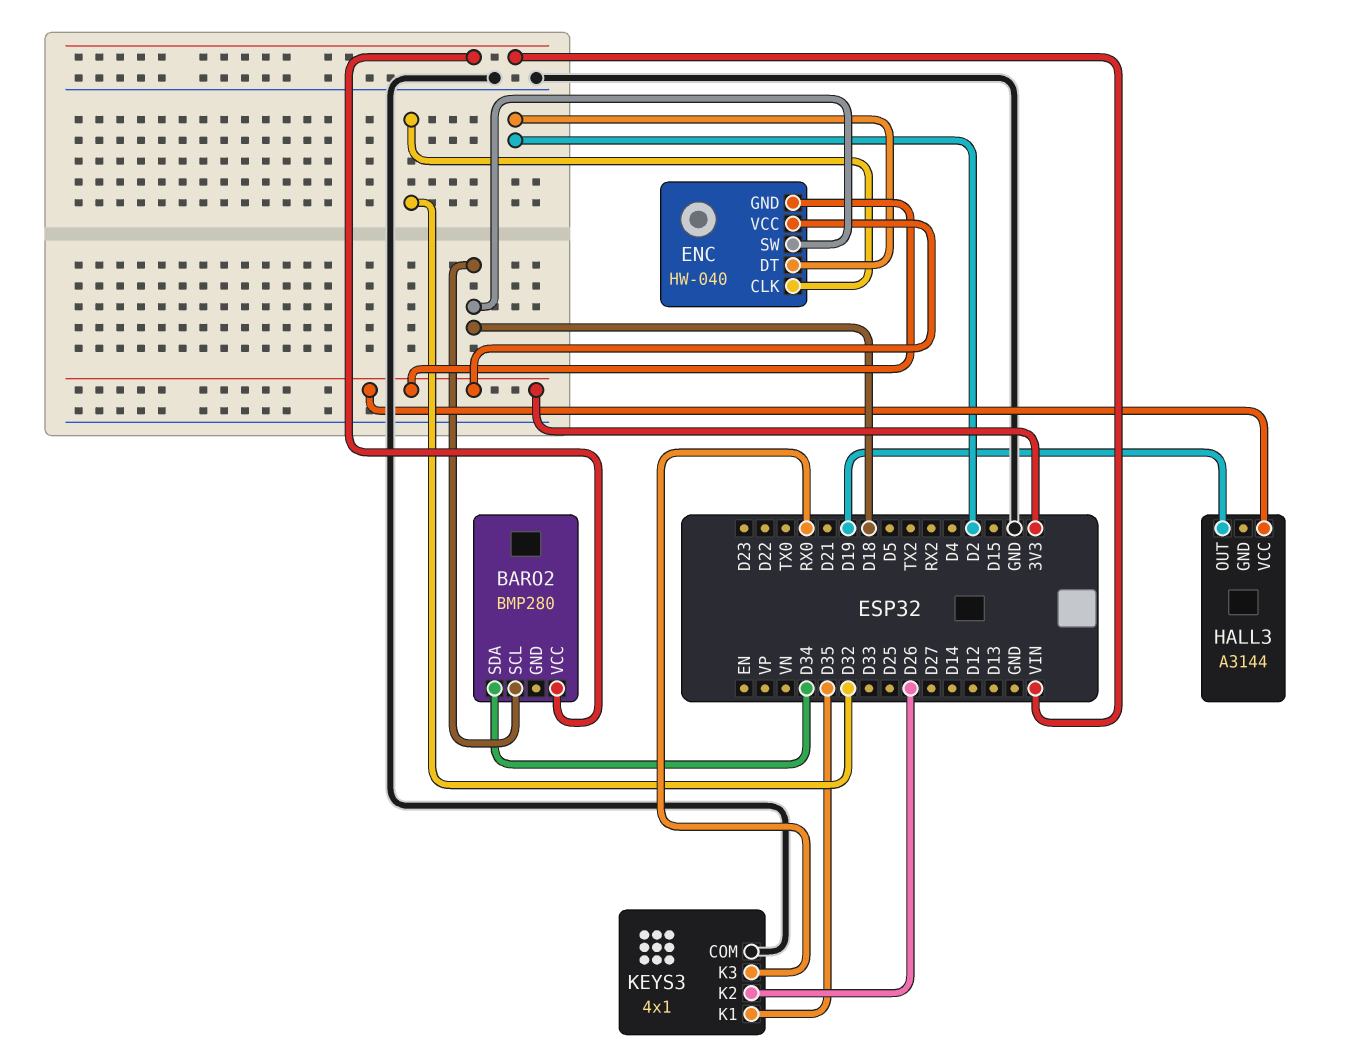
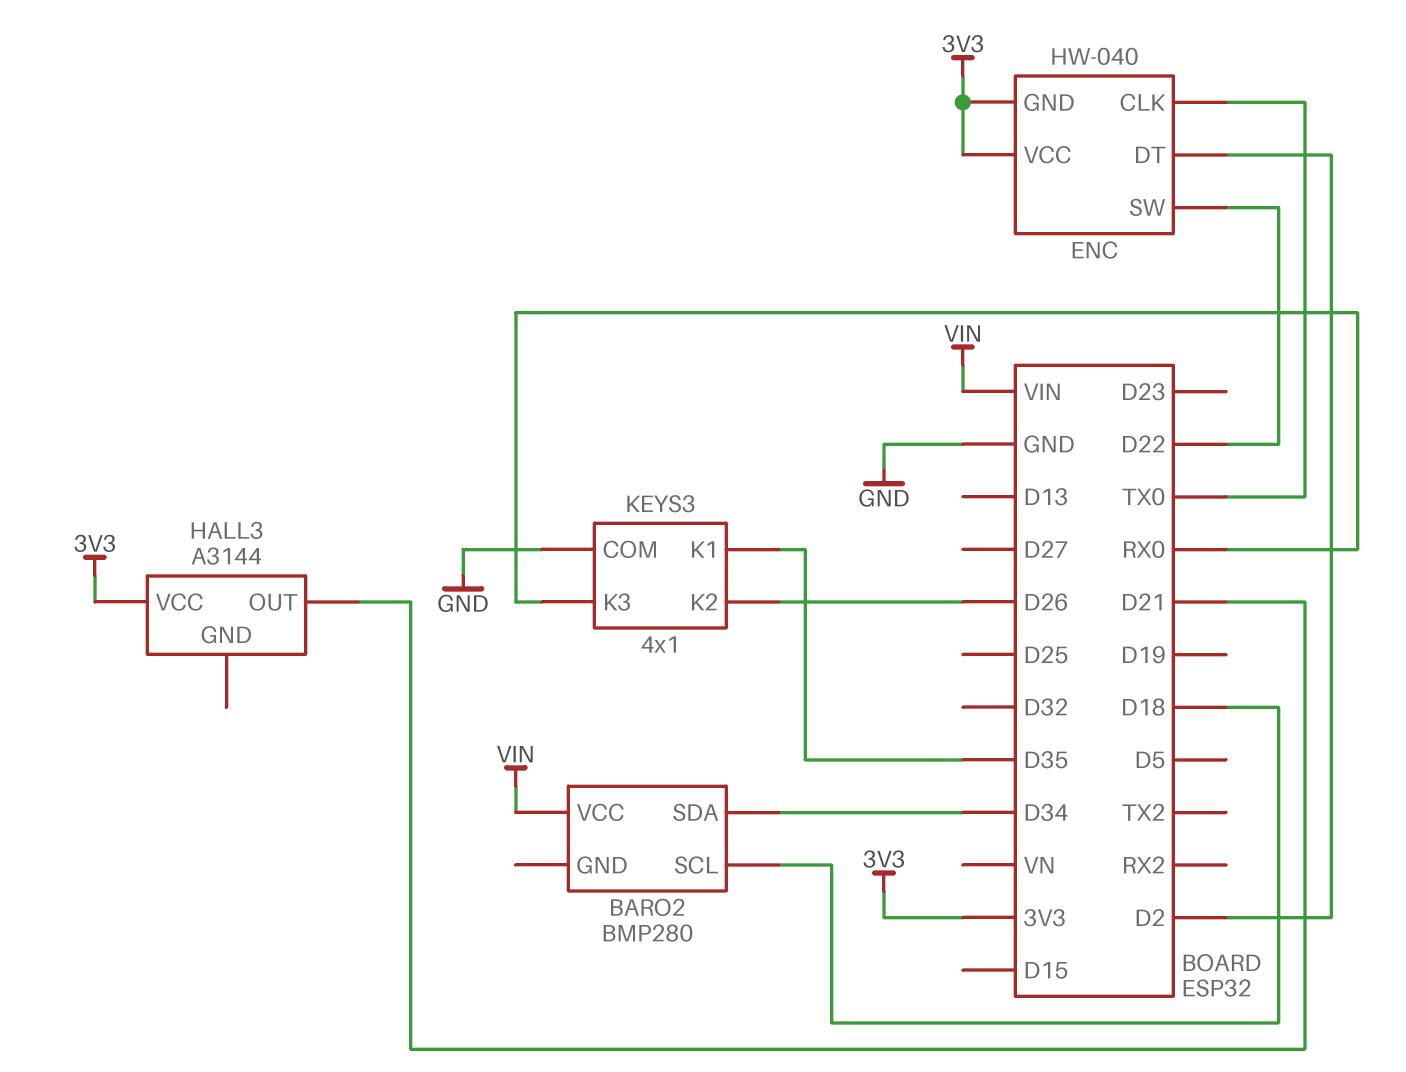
ENC pin CLK: D32 -> TX0
ENC pin SW: D18 -> D22
HALL3 pin OUT: D19 -> D21

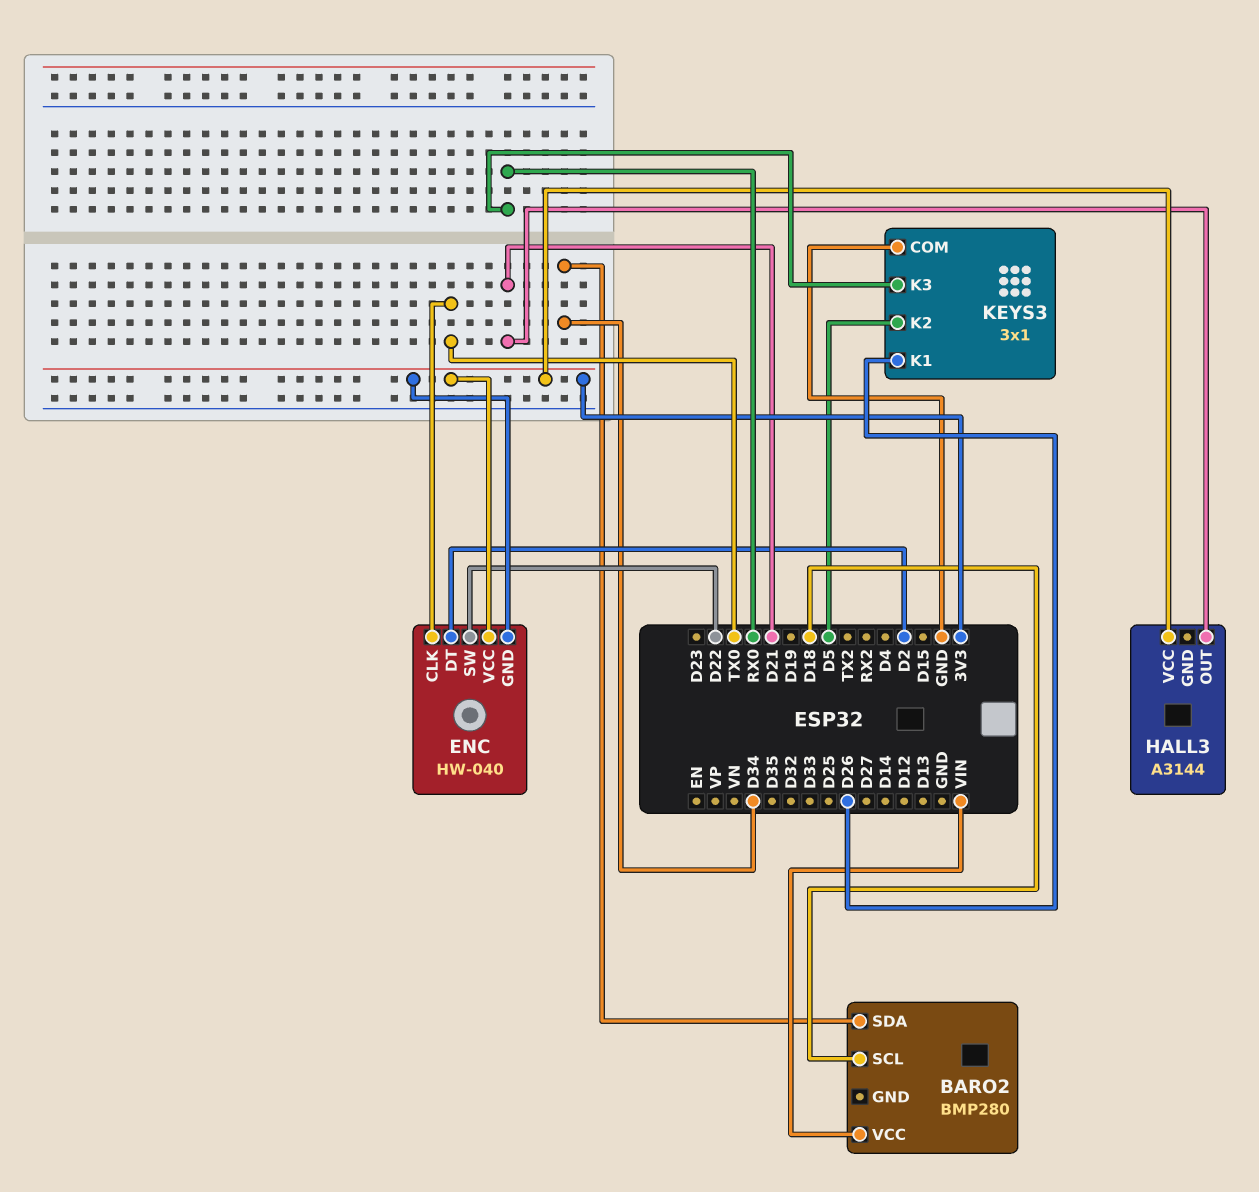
KEYS3: 4x1 -> 3x1
KEYS3 pin K1: D35 -> D26
KEYS3 pin K2: D26 -> D5

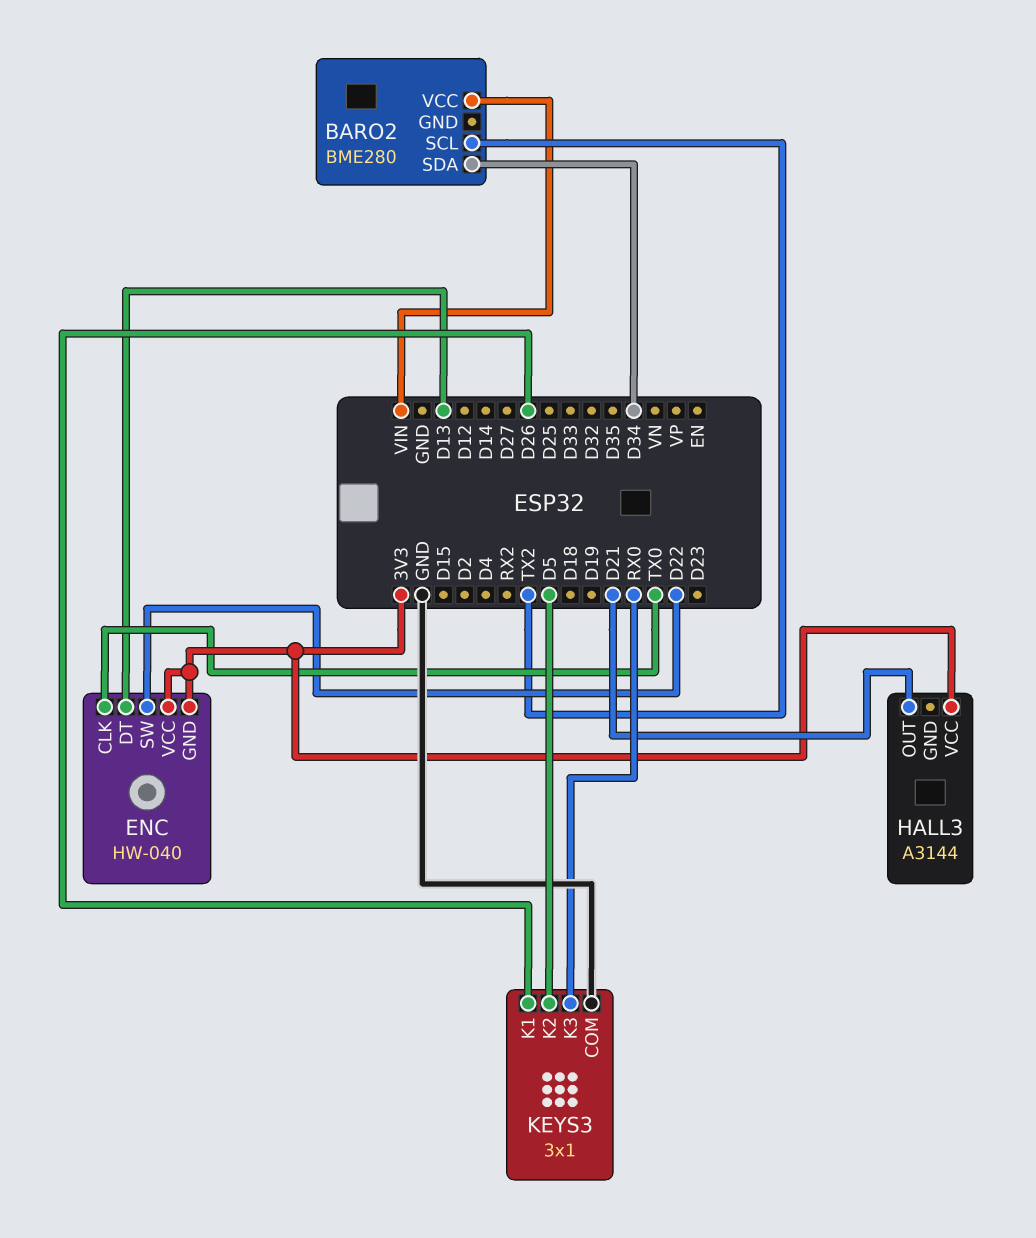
BARO2: BMP280 -> BME280
BARO2 pin SCL: D18 -> TX2
ENC pin DT: D2 -> D13

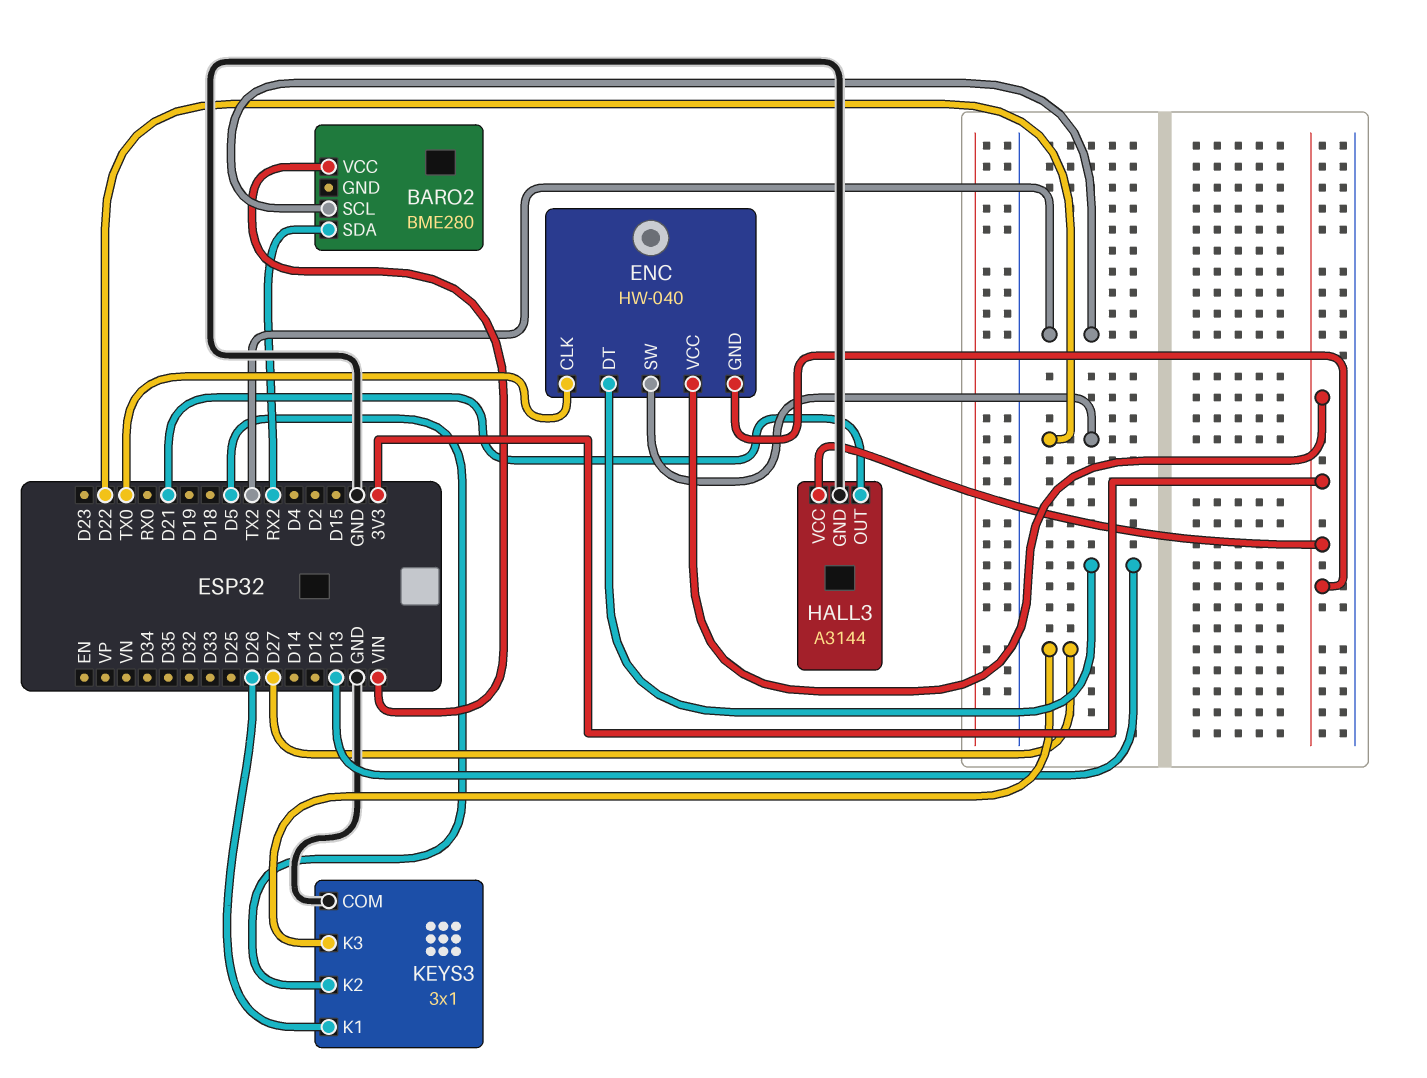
BARO2 pin SDA: D34 -> RX2
HALL3 pin GND: none -> GND
KEYS3 pin K3: RX0 -> D27

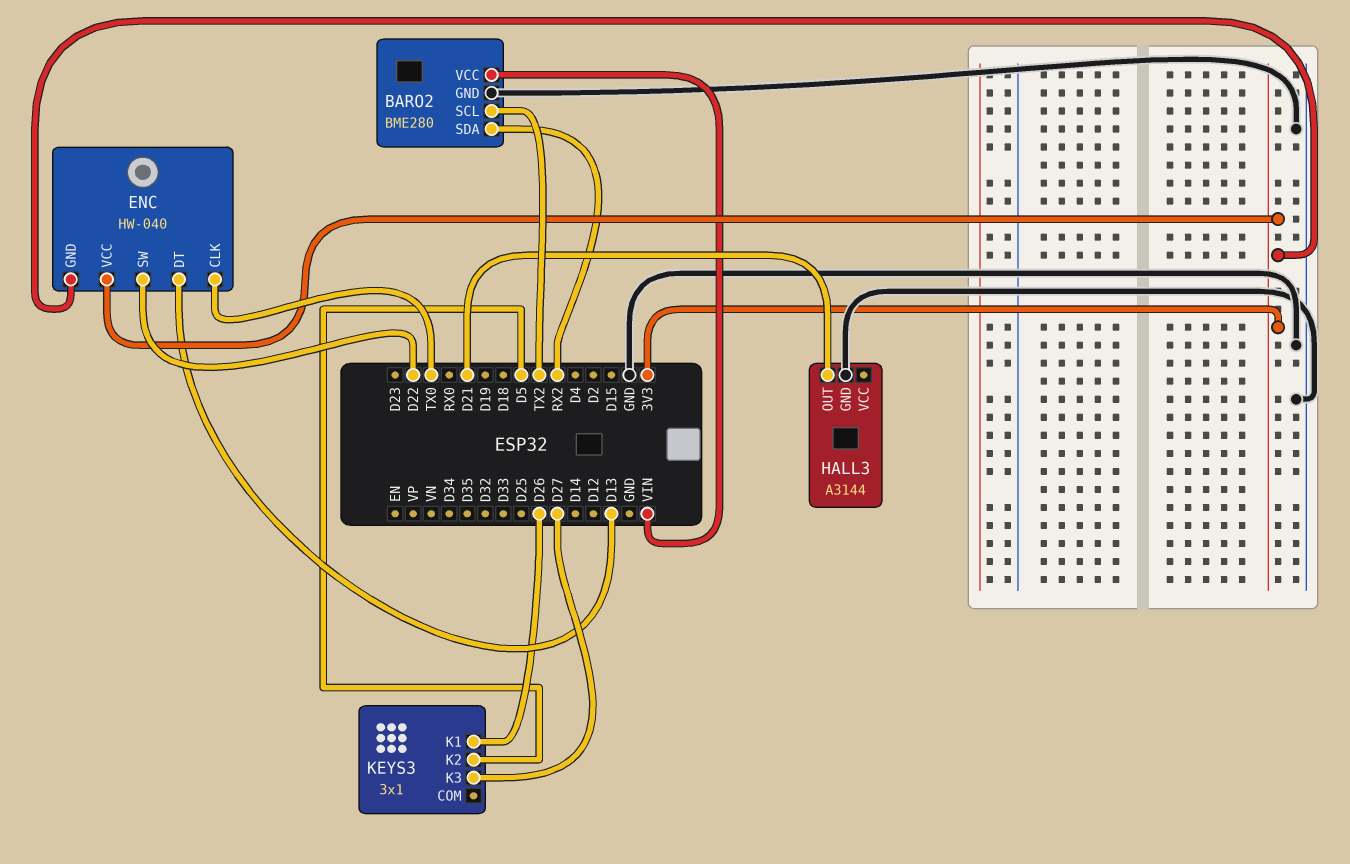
BARO2 pin GND: none -> GND
HALL3 pin VCC: 3V3 -> none
KEYS3 pin COM: GND -> none

